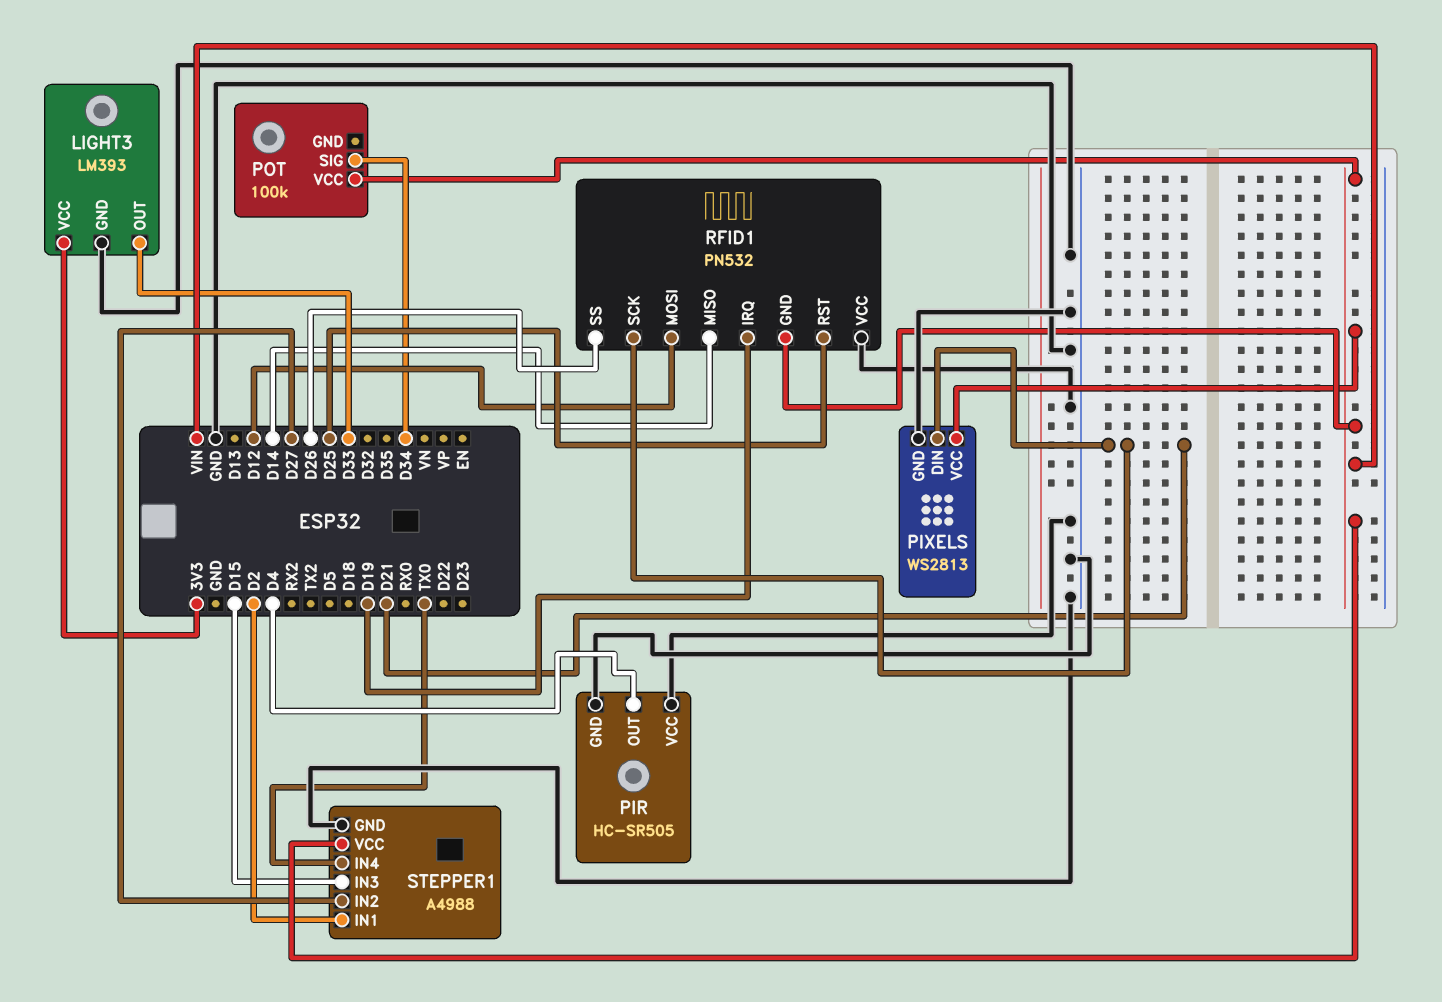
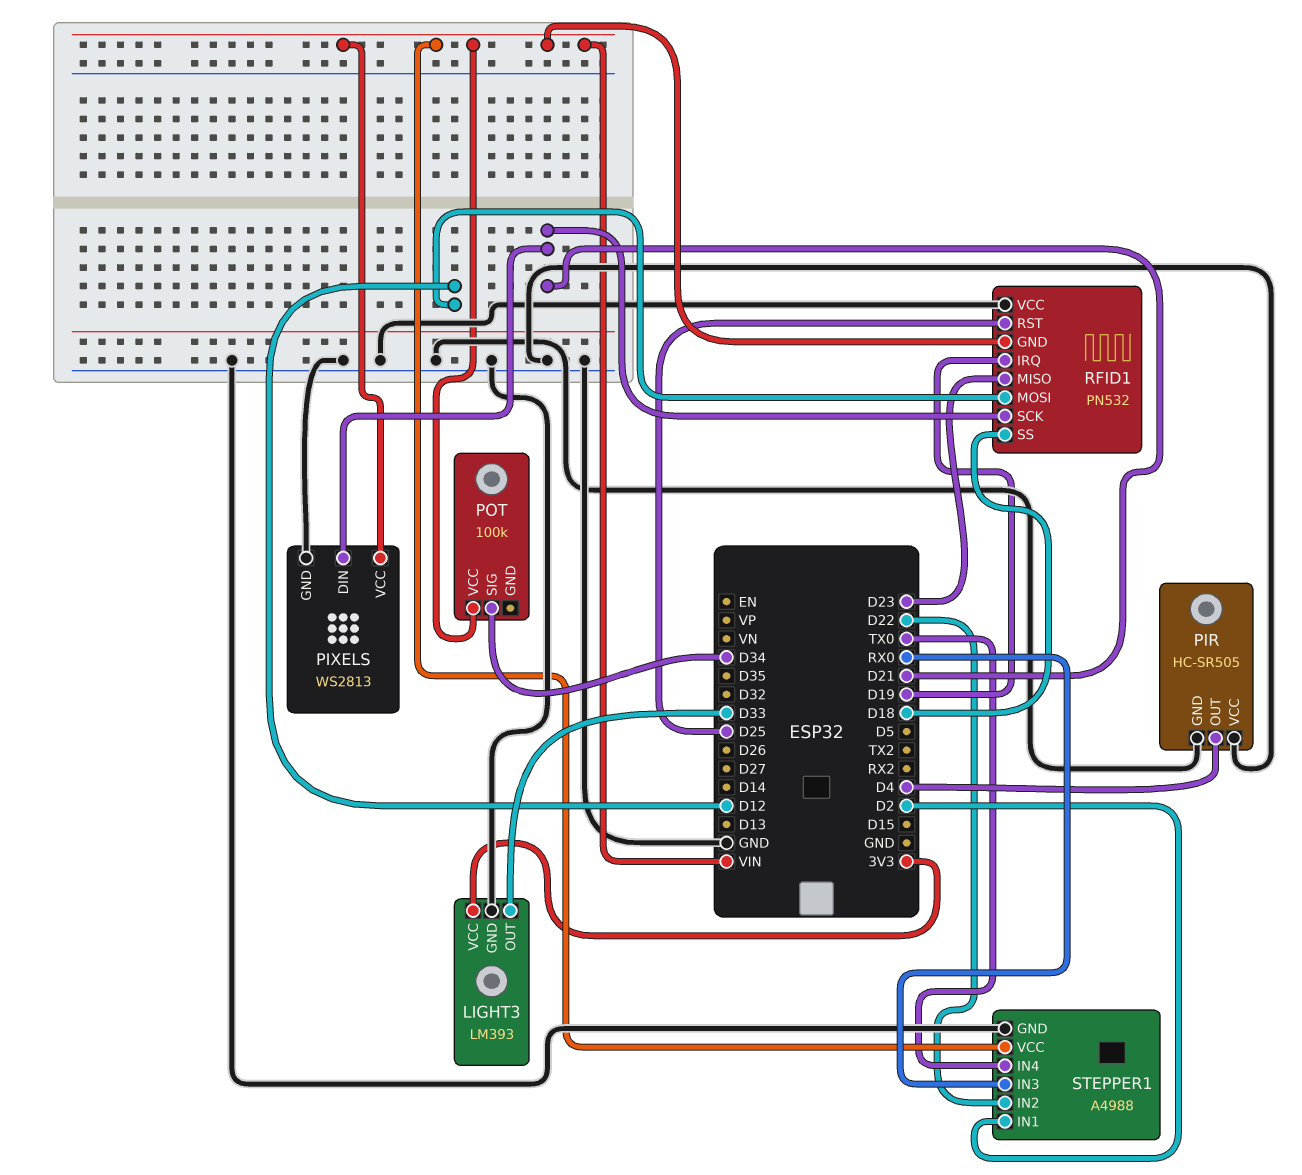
RFID1 pin MISO: D14 -> D23
RFID1 pin SS: D26 -> D18
STEPPER1 pin IN2: D27 -> D22
STEPPER1 pin IN3: D15 -> RX0

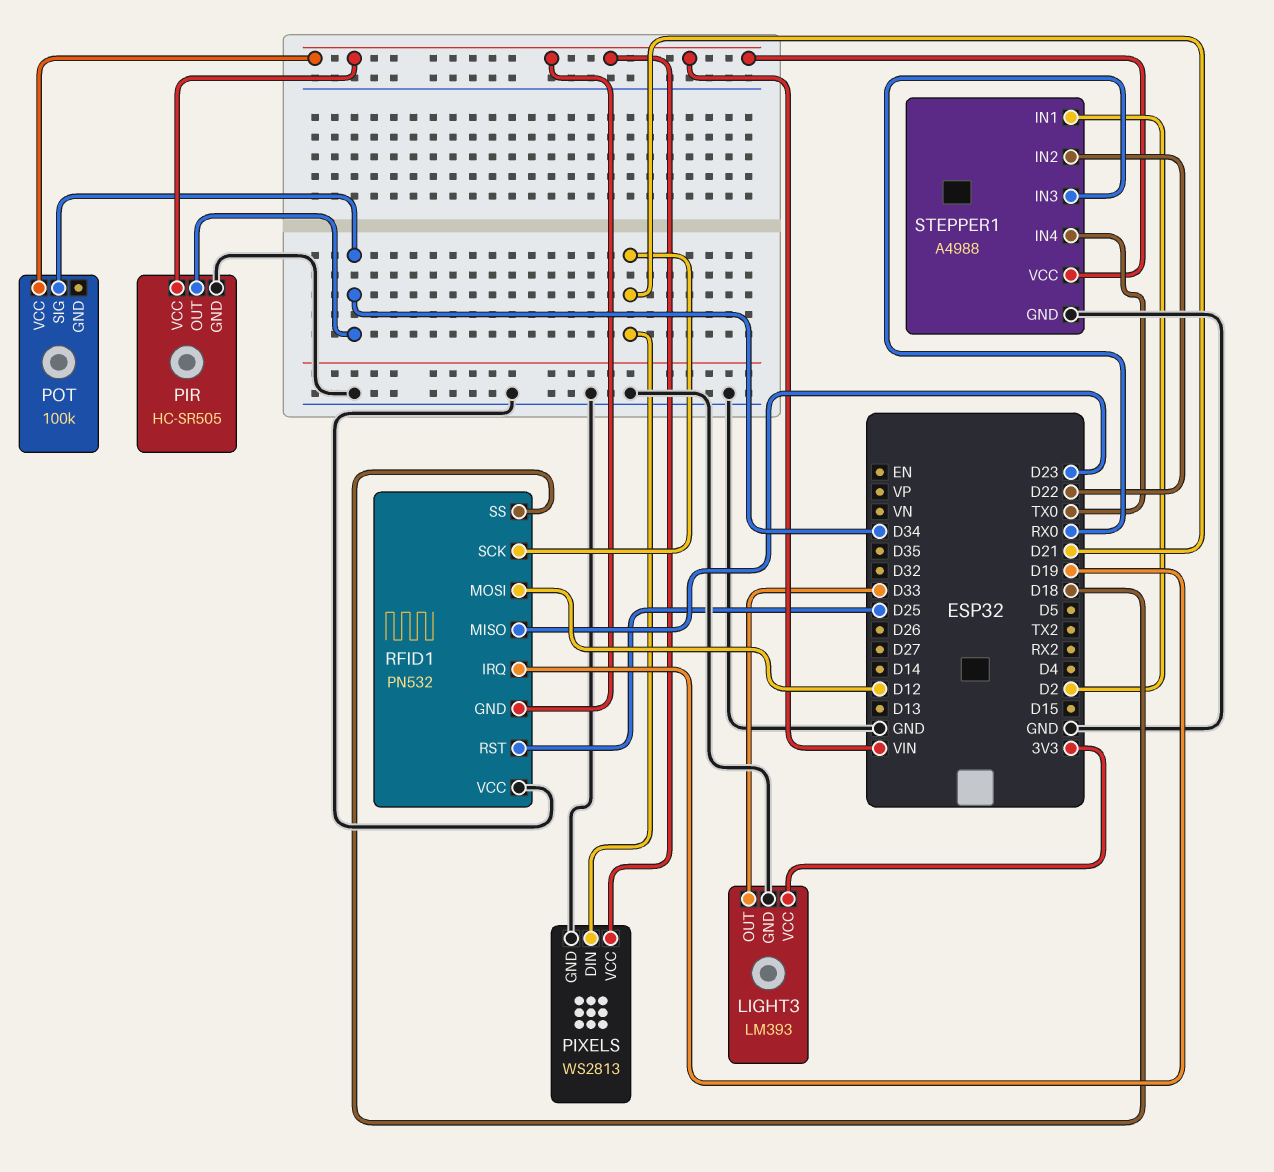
PIR pin OUT: D4 -> D34
PIR pin VCC: GND -> VIN

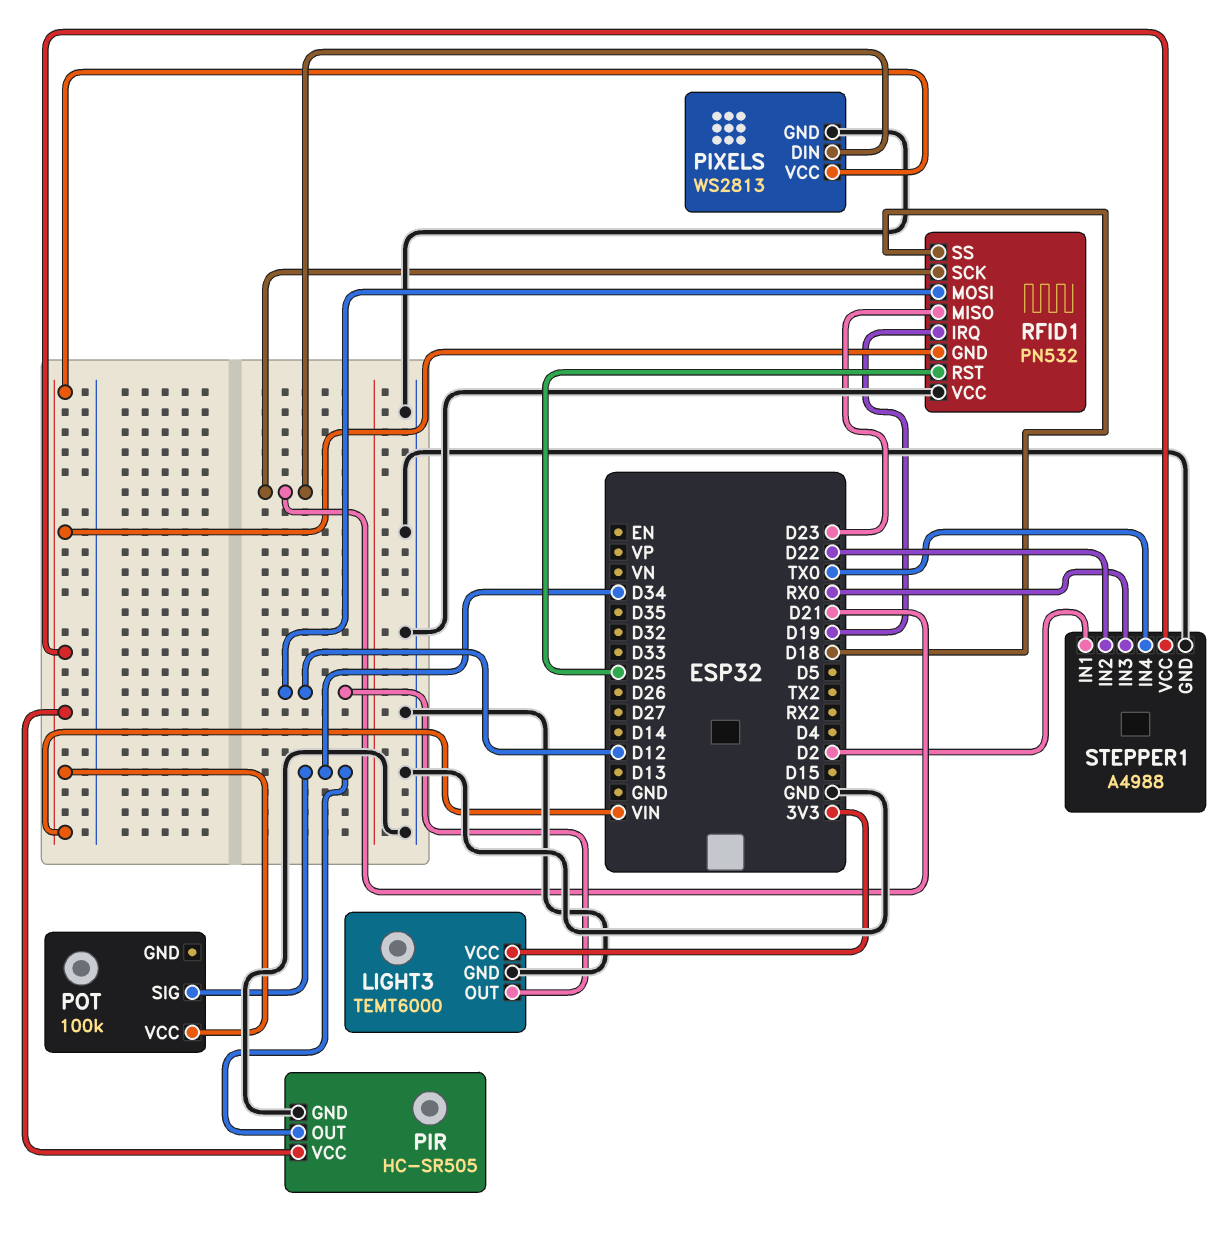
LIGHT3: LM393 -> TEMT6000
LIGHT3 pin OUT: D33 -> D12

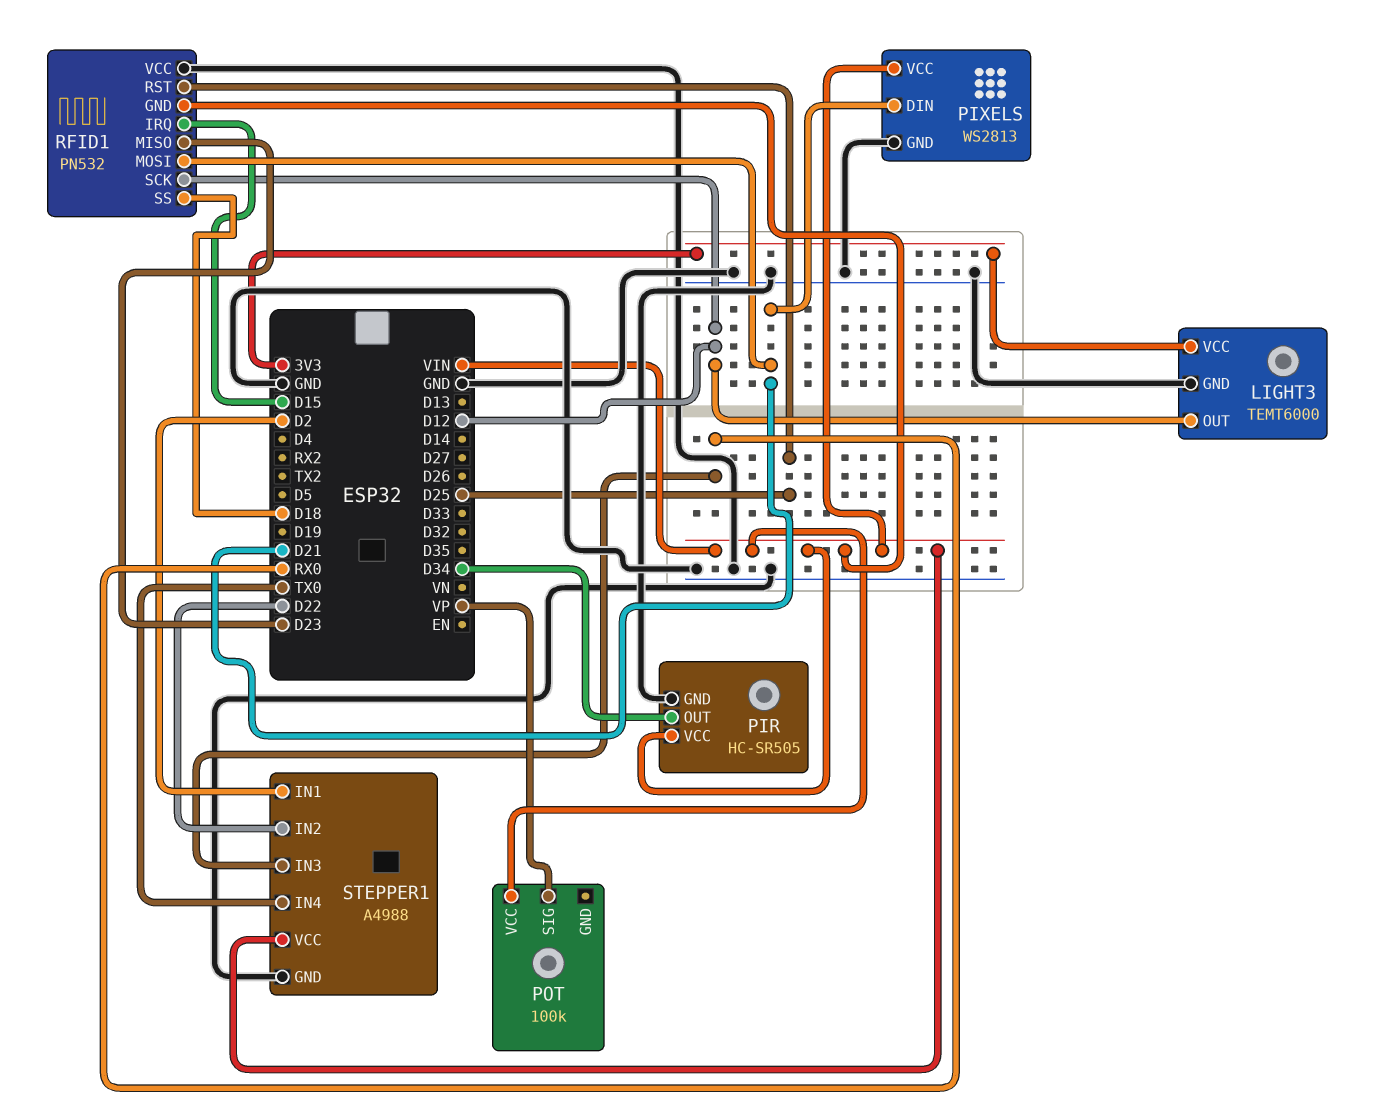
POT pin SIG: D34 -> VP
RFID1 pin IRQ: D19 -> D15
RFID1 pin MOSI: D12 -> D21
RFID1 pin SCK: D21 -> D12

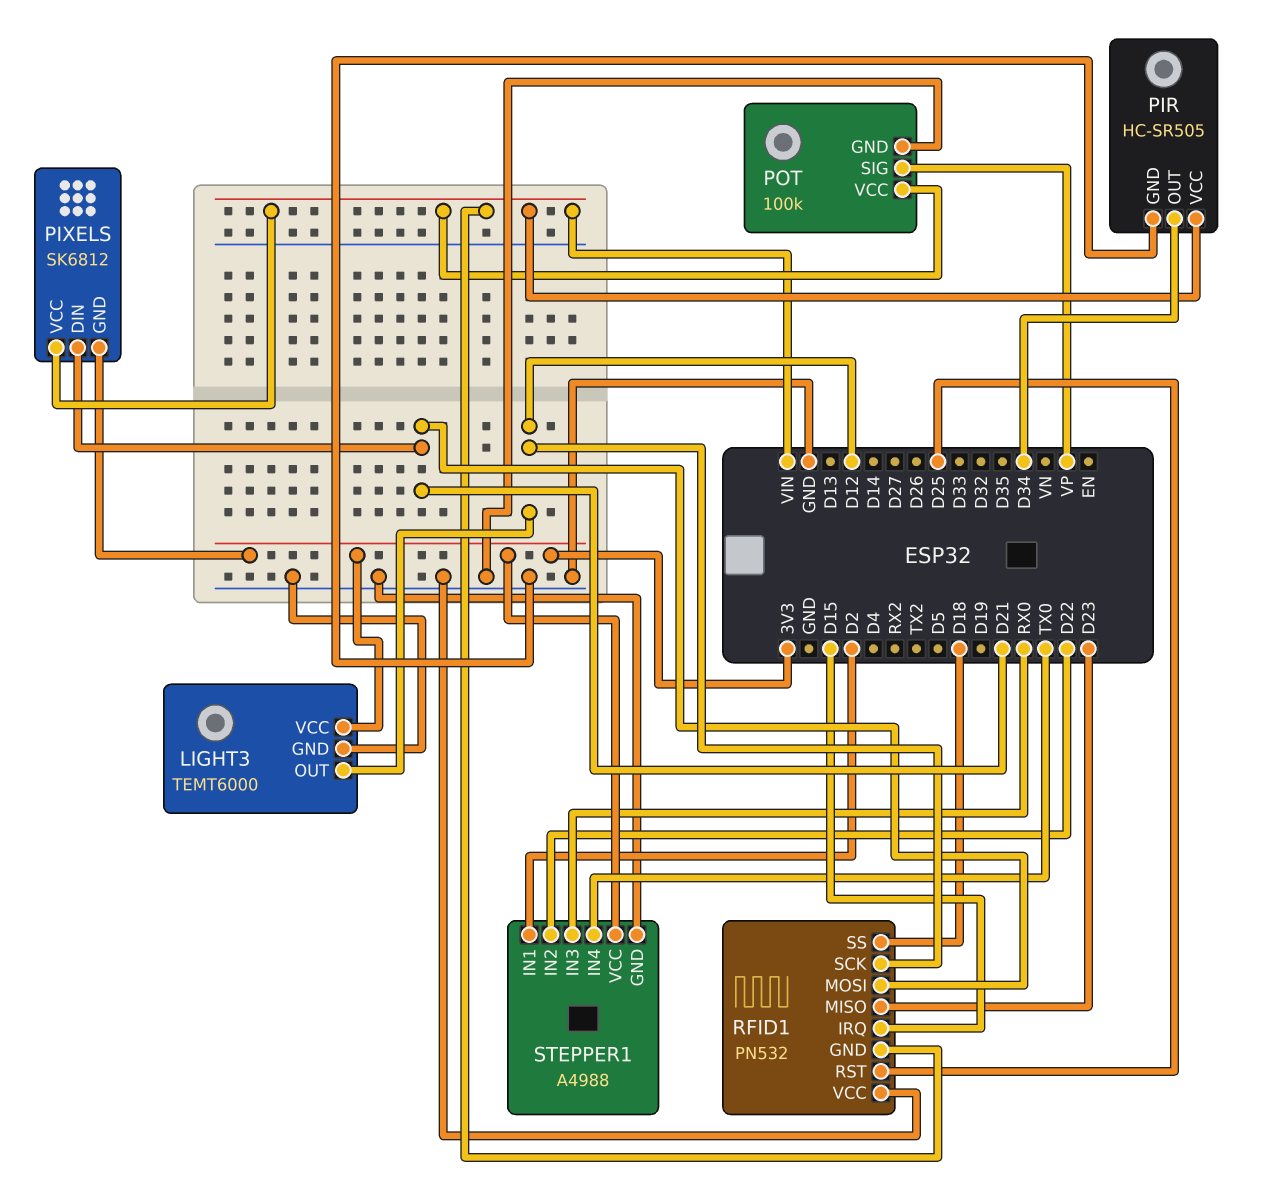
PIXELS: WS2813 -> SK6812
PIXELS pin GND: GND -> 3V3
POT pin GND: none -> GND
STEPPER1 pin VCC: VIN -> 3V3

